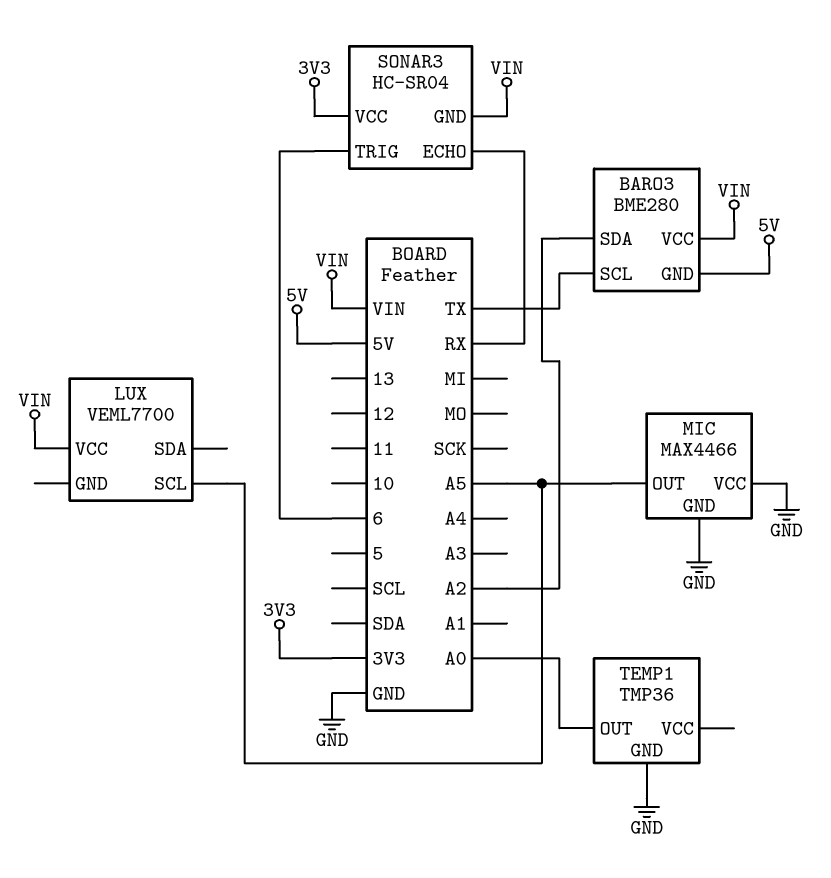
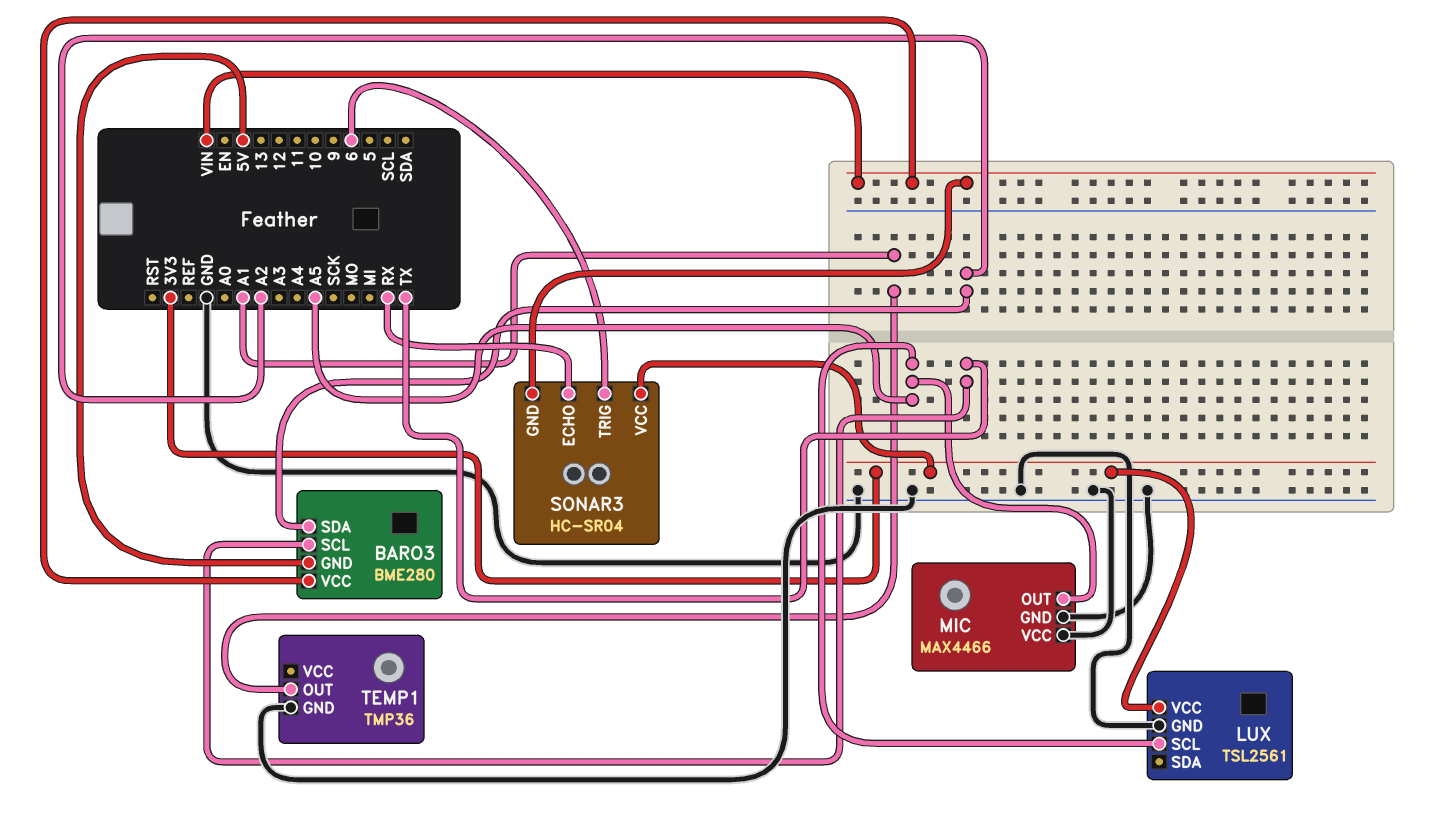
LUX: VEML7700 -> TSL2561
LUX pin GND: none -> GND
LUX pin VCC: VIN -> 3V3
TEMP1 pin OUT: A0 -> A1

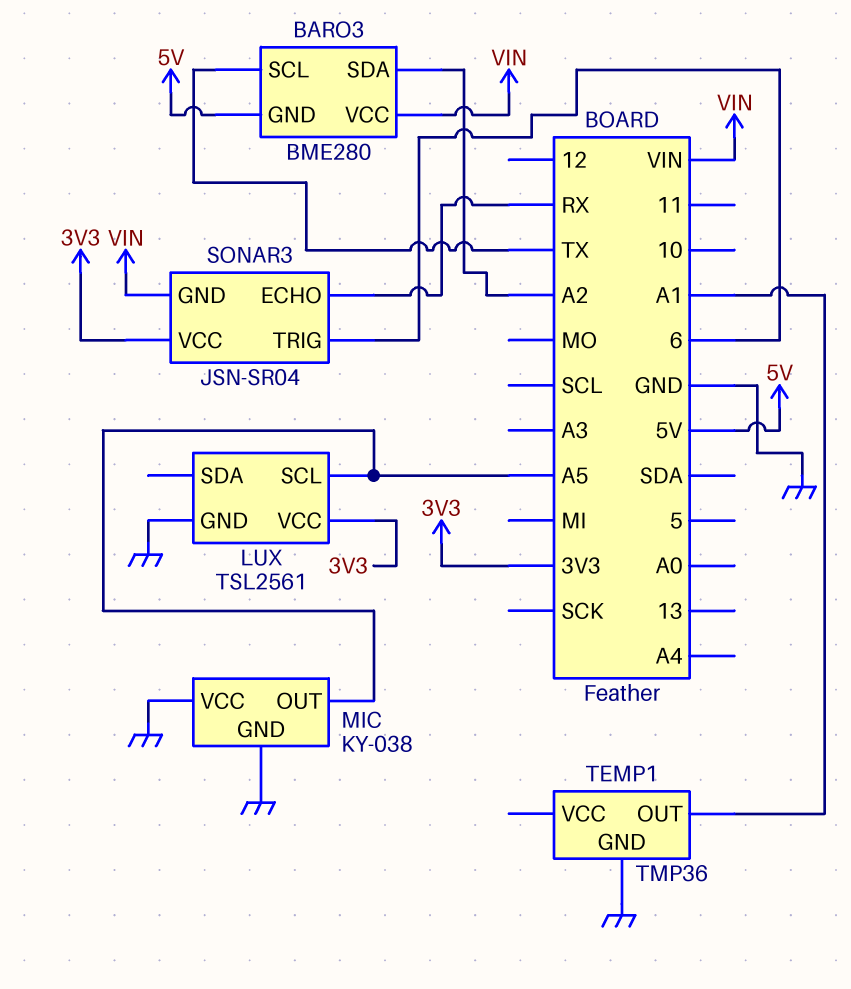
MIC: MAX4466 -> KY-038
SONAR3: HC-SR04 -> JSN-SR04

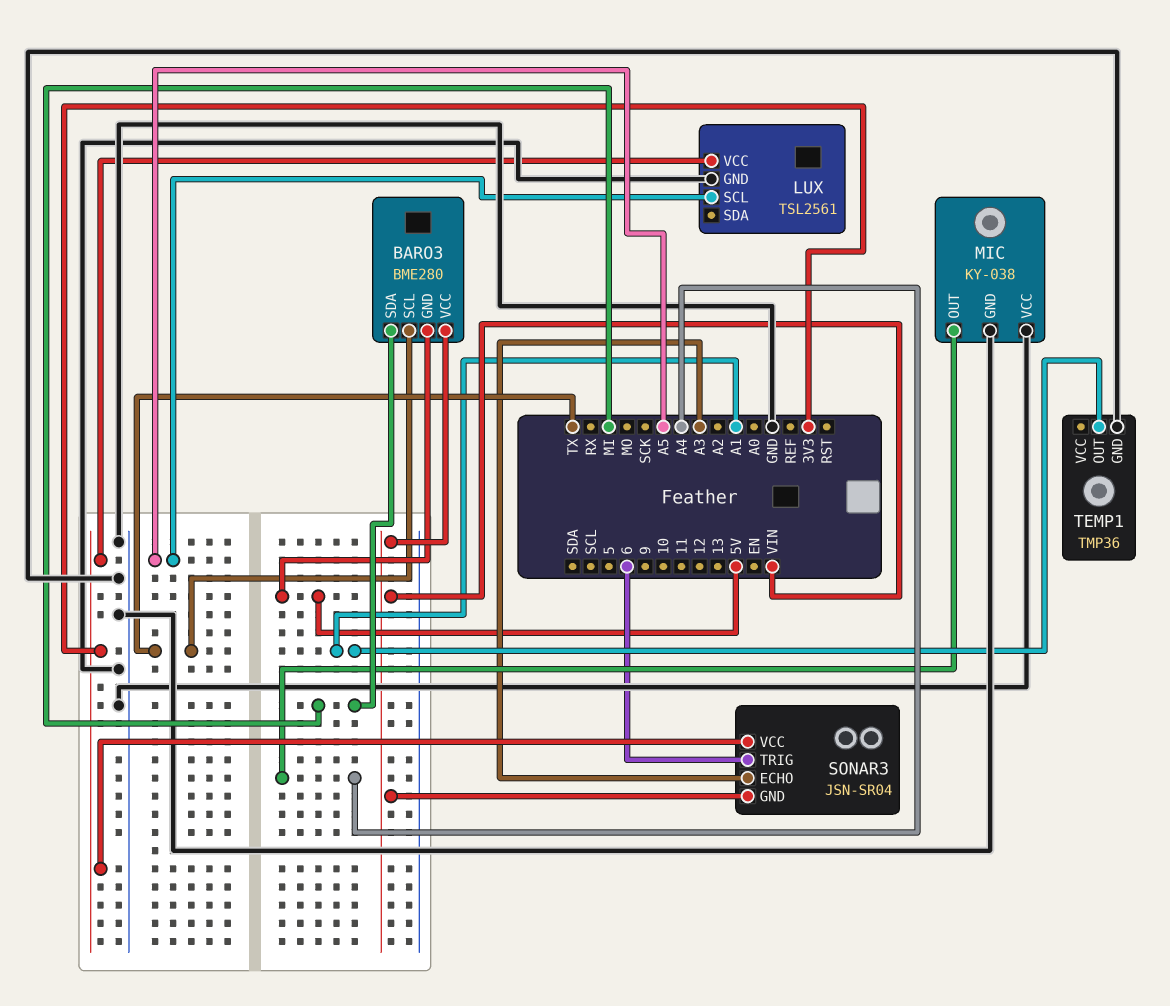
BARO3 pin SDA: A2 -> MI
MIC pin OUT: A5 -> A4
SONAR3 pin ECHO: RX -> A3

